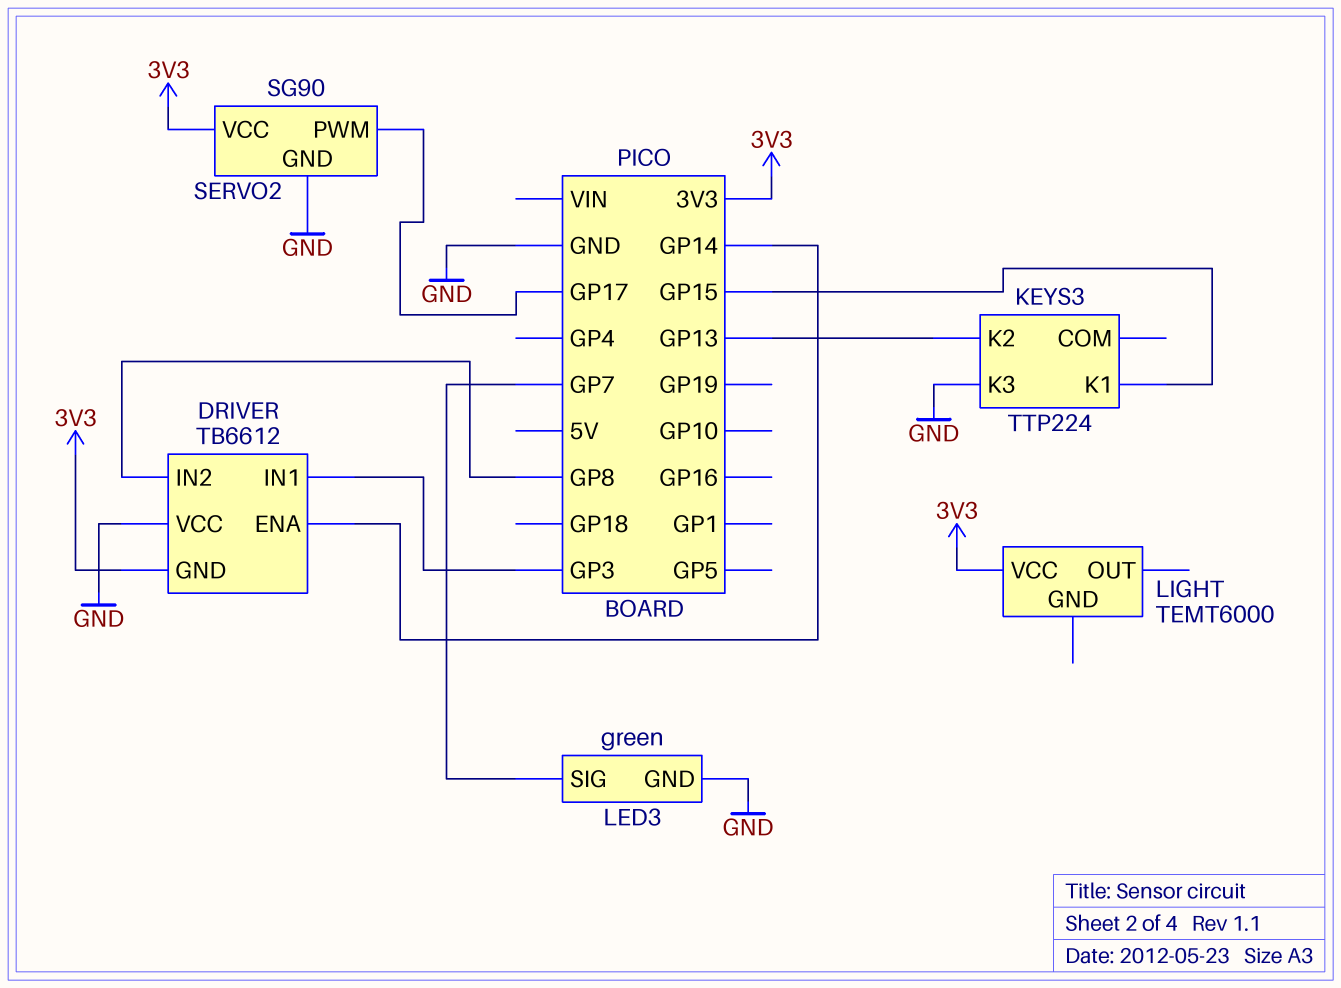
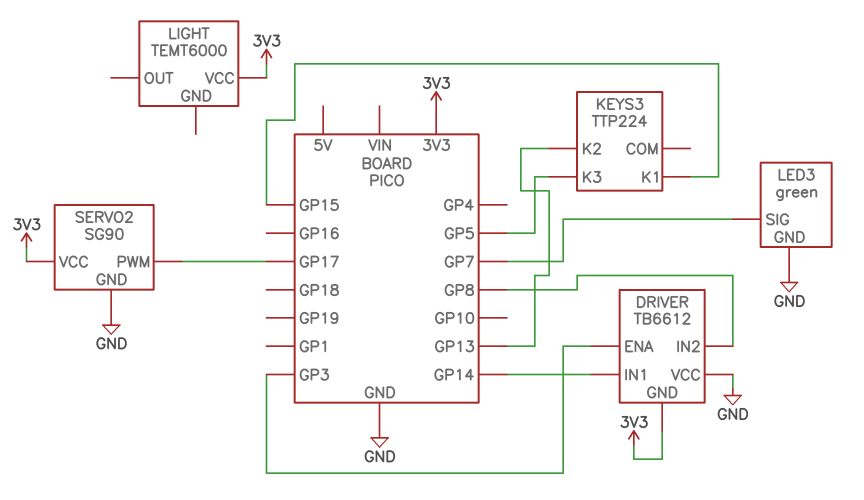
DRIVER pin ENA: GP14 -> GP3
DRIVER pin IN1: GP3 -> GP14
KEYS3 pin K3: GND -> GP5

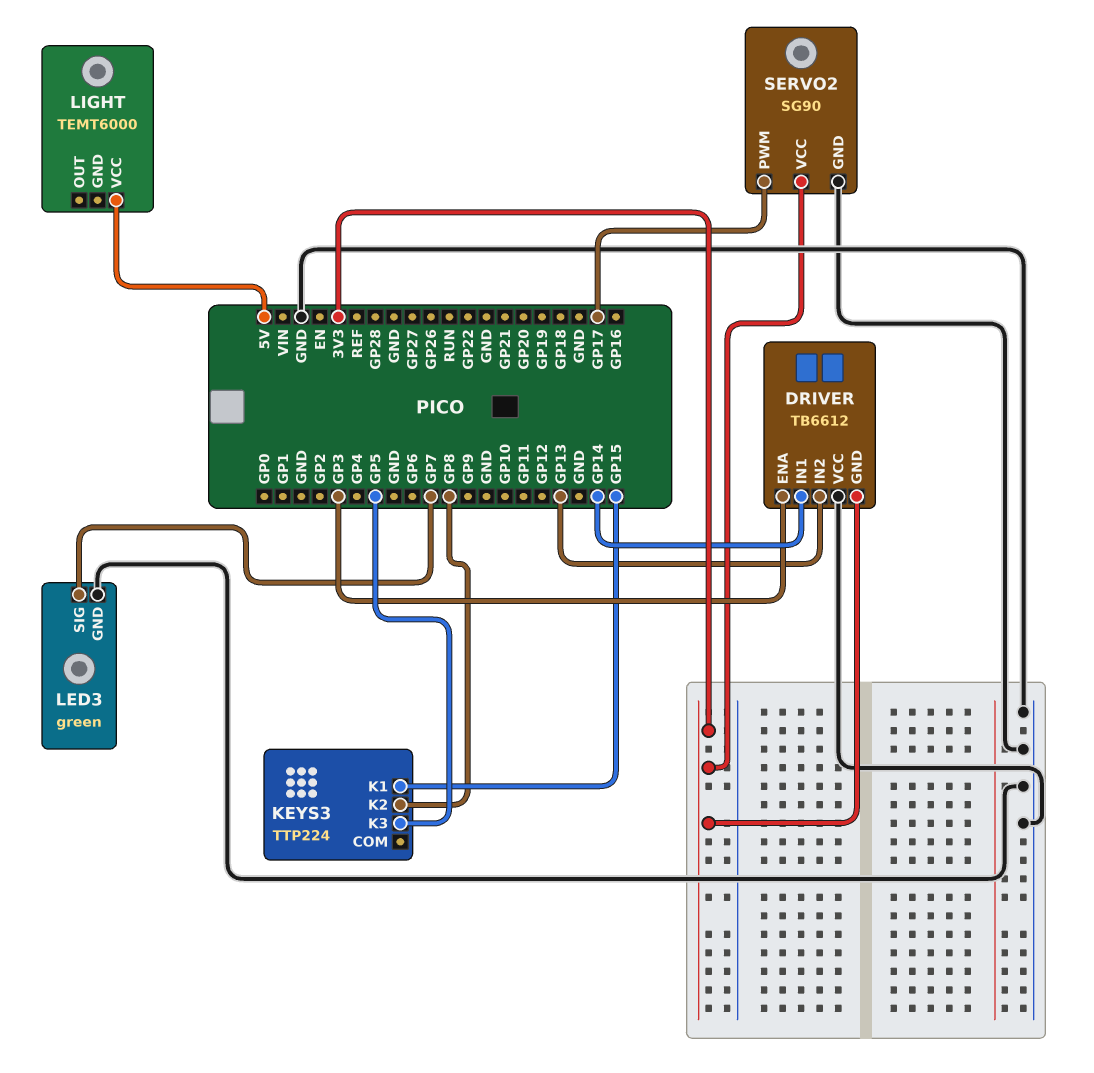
DRIVER pin IN2: GP8 -> GP13
KEYS3 pin K2: GP13 -> GP8
LIGHT pin VCC: 3V3 -> 5V

